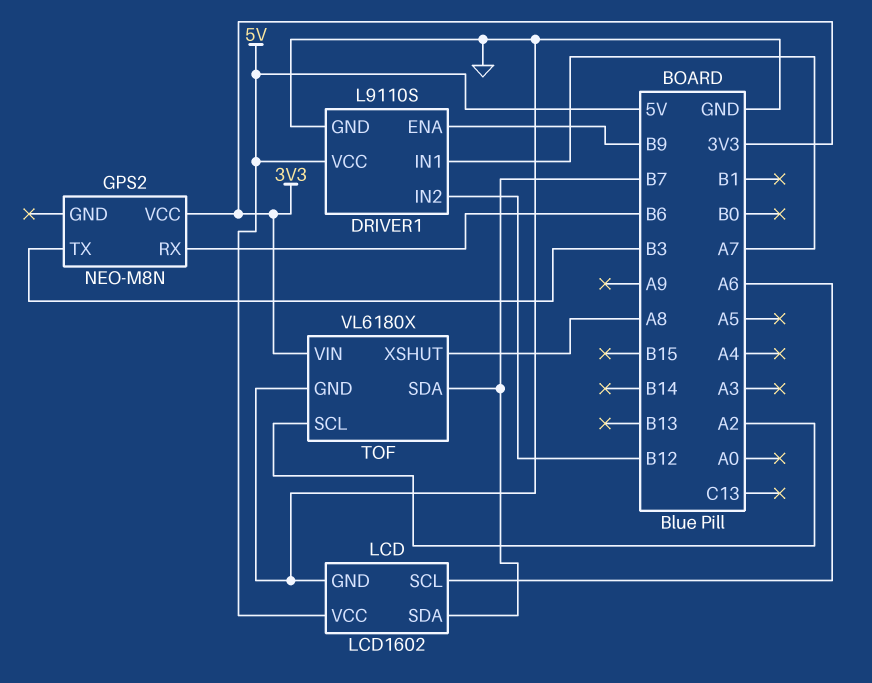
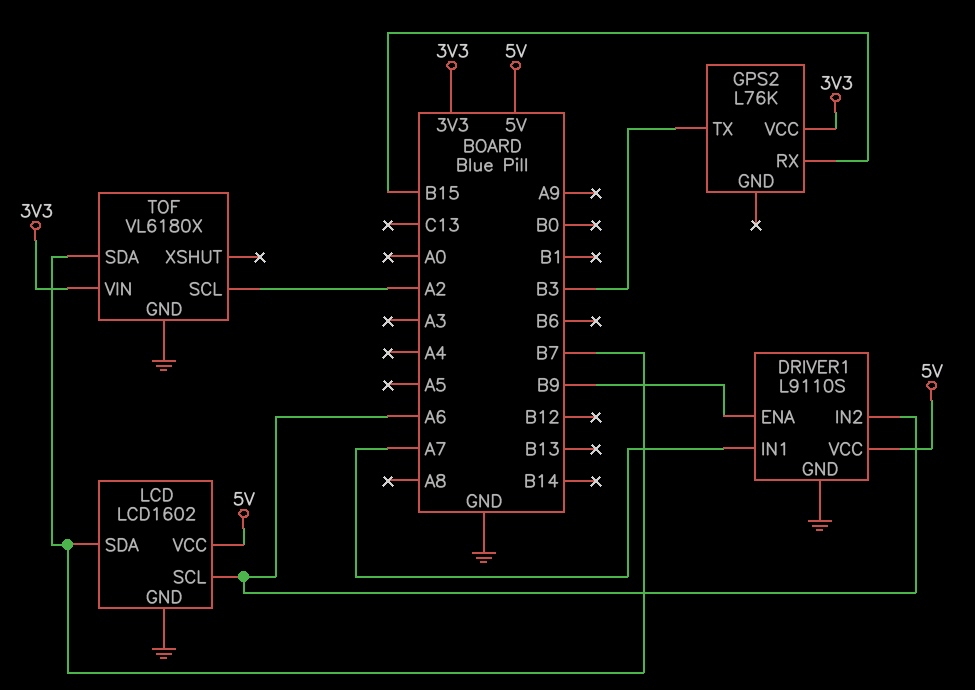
DRIVER1 pin IN2: B12 -> A6
GPS2: NEO-M8N -> L76K
GPS2 pin RX: B6 -> B15
TOF pin XSHUT: A8 -> none

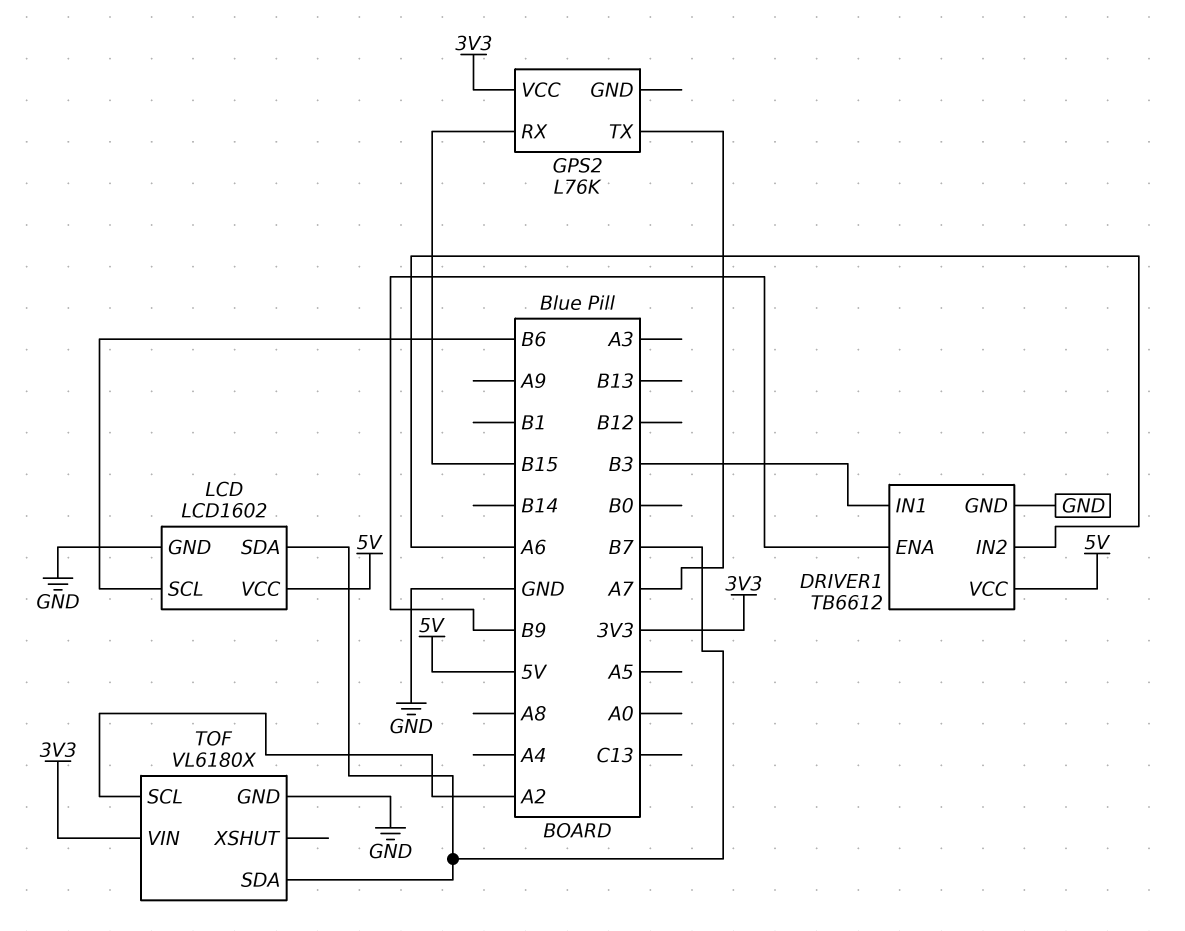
DRIVER1: L9110S -> TB6612
DRIVER1 pin IN1: A7 -> B3
GPS2 pin TX: B3 -> A7
LCD pin SCL: A6 -> B6

